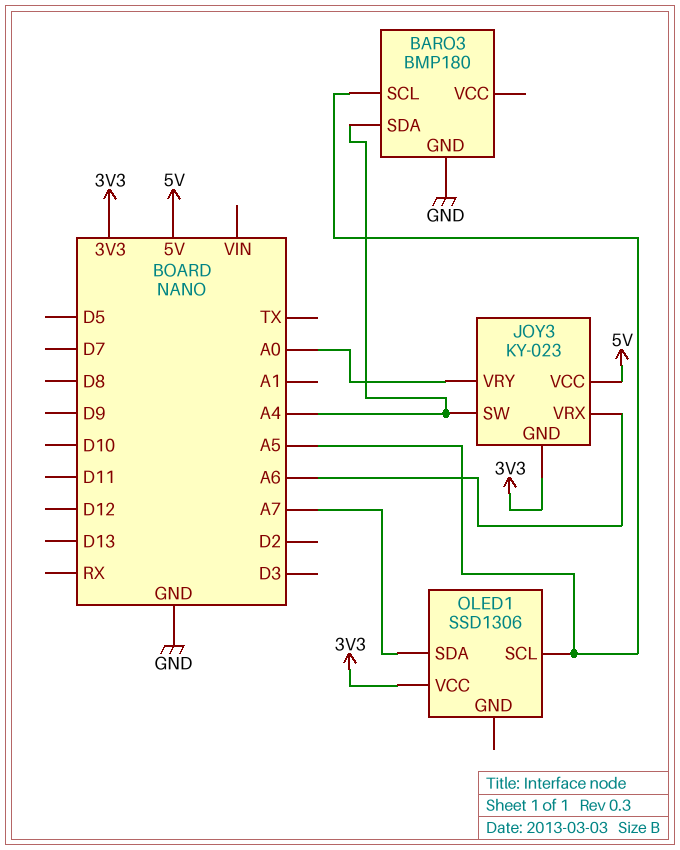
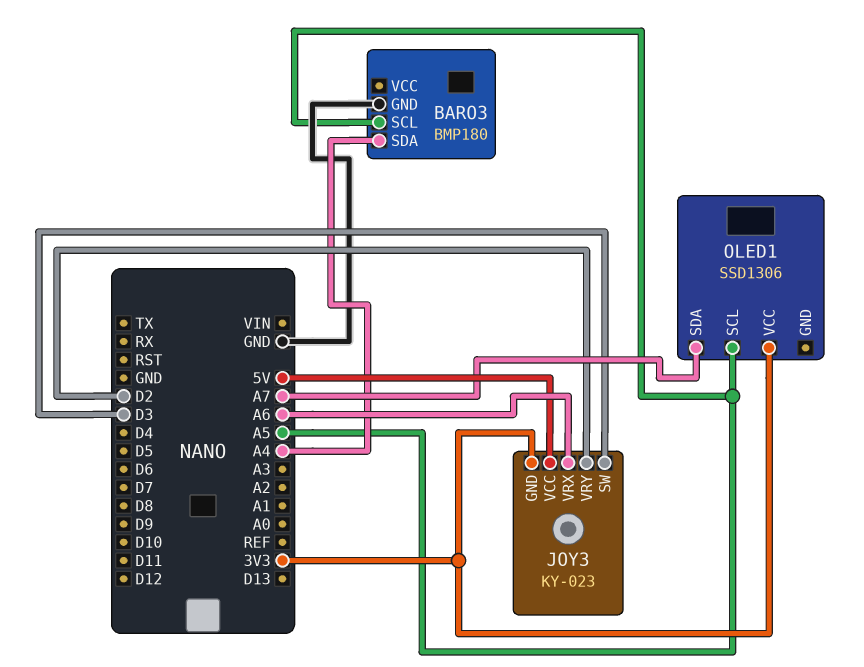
JOY3 pin SW: A4 -> D3
JOY3 pin VRY: A0 -> D2

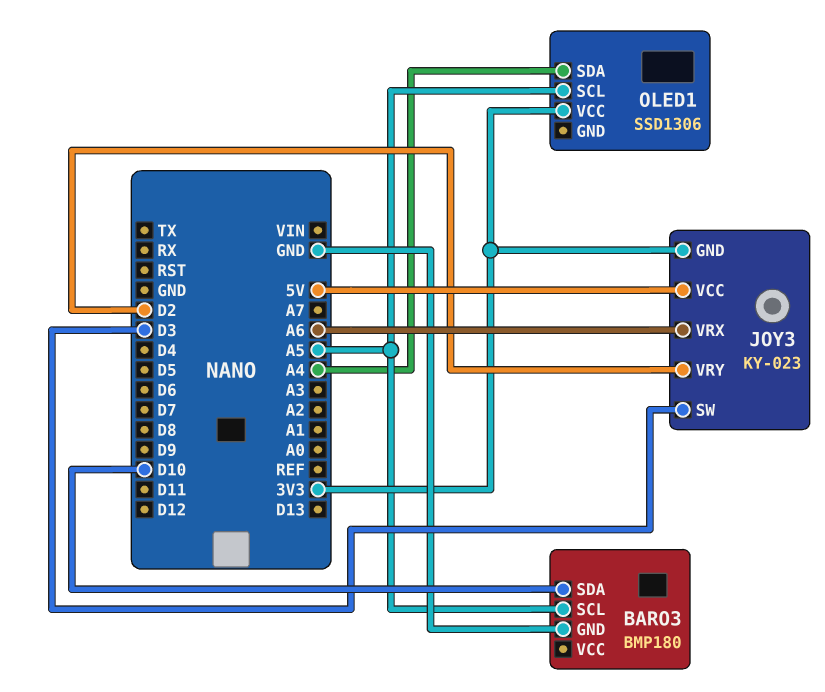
BARO3 pin SDA: A4 -> D10
OLED1 pin SDA: A7 -> A4

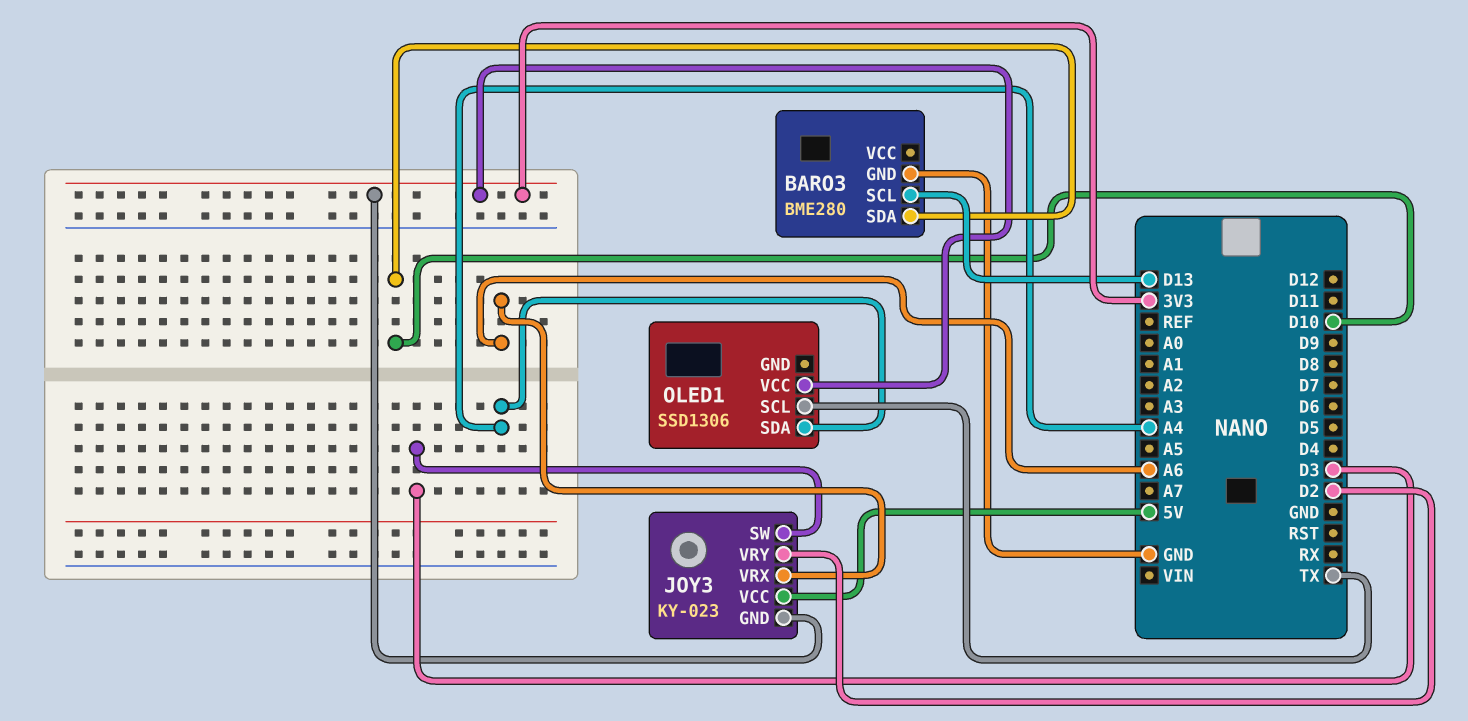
BARO3: BMP180 -> BME280
BARO3 pin SCL: A5 -> D13
OLED1 pin SCL: A5 -> TX

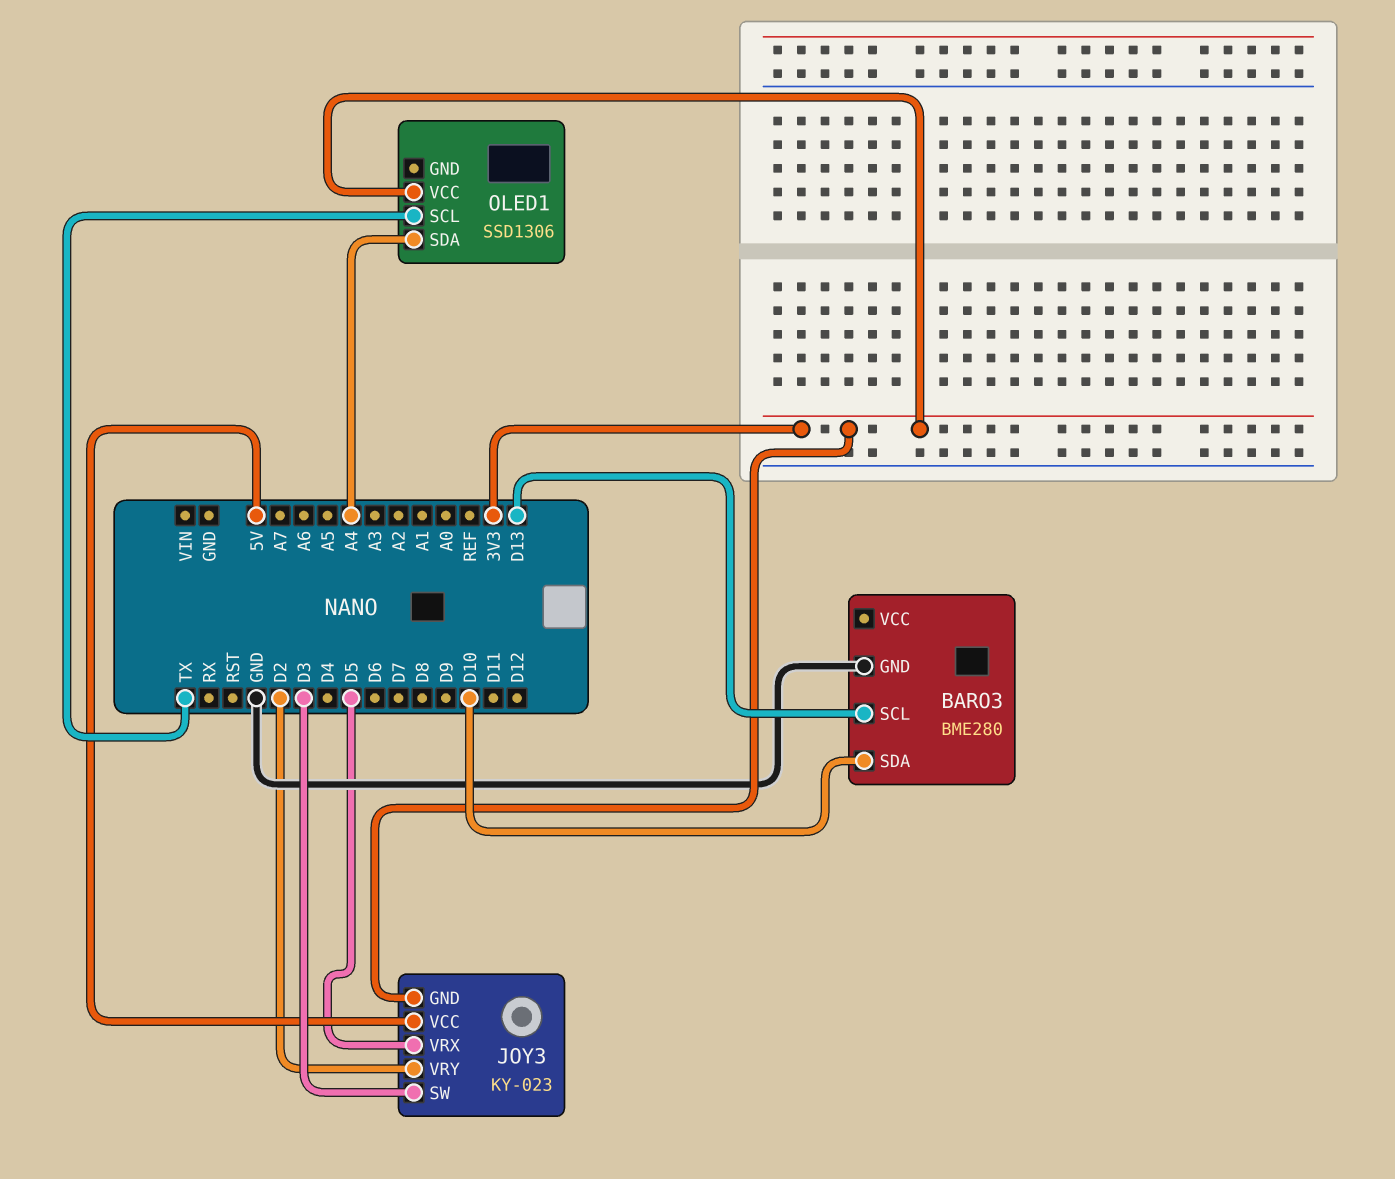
JOY3 pin VRX: A6 -> D5

